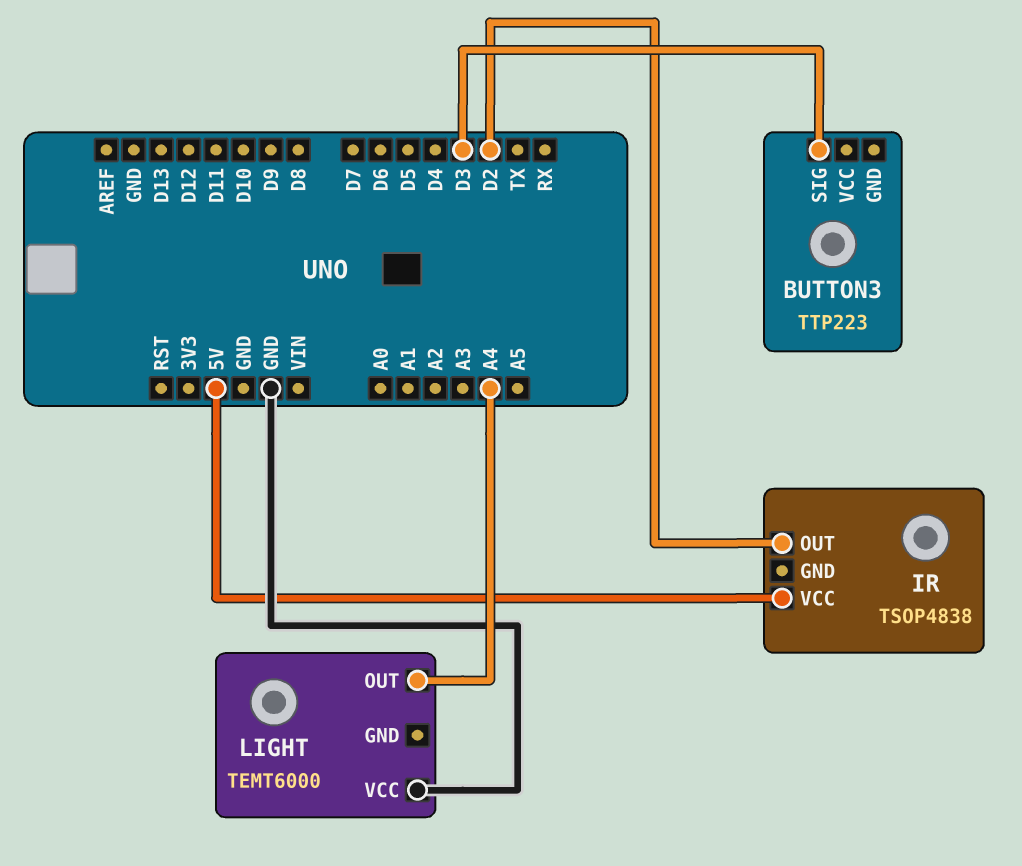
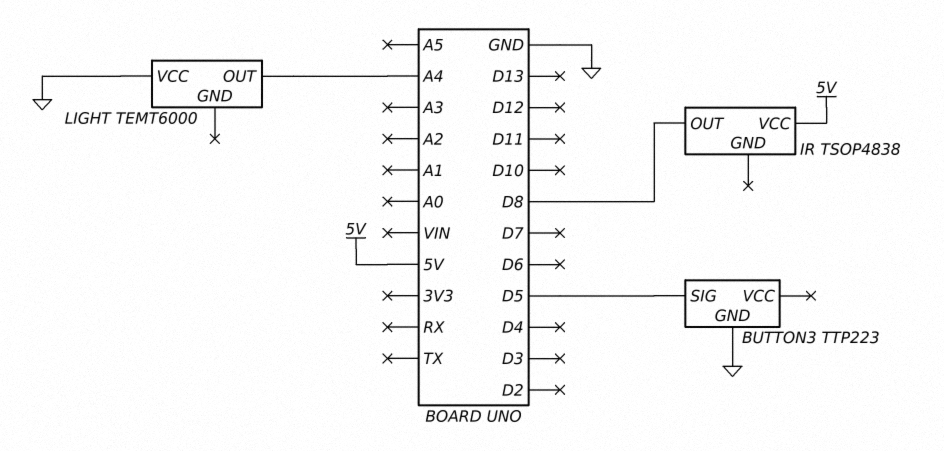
BUTTON3 pin GND: none -> GND
BUTTON3 pin SIG: D3 -> D5
IR pin OUT: D2 -> D8

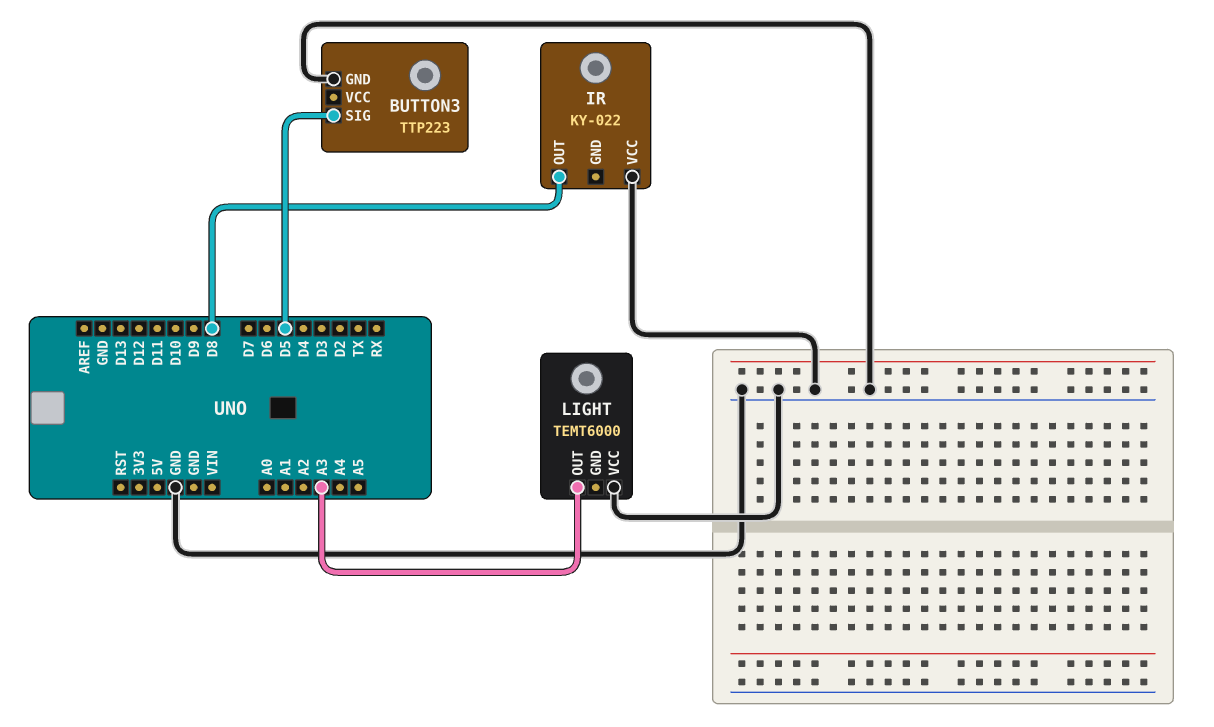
IR: TSOP4838 -> KY-022
IR pin VCC: 5V -> GND
LIGHT pin OUT: A4 -> A3

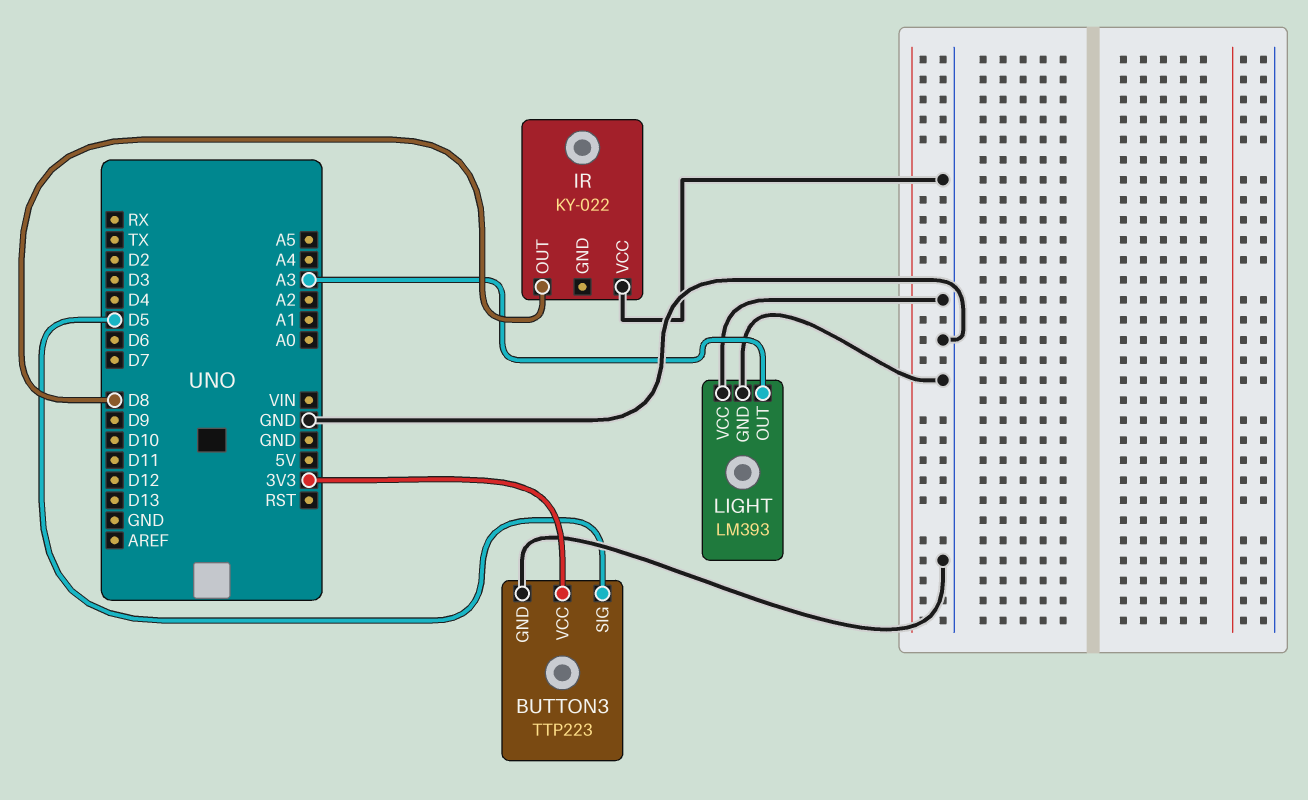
BUTTON3 pin VCC: none -> 3V3
LIGHT: TEMT6000 -> LM393
LIGHT pin GND: none -> GND

